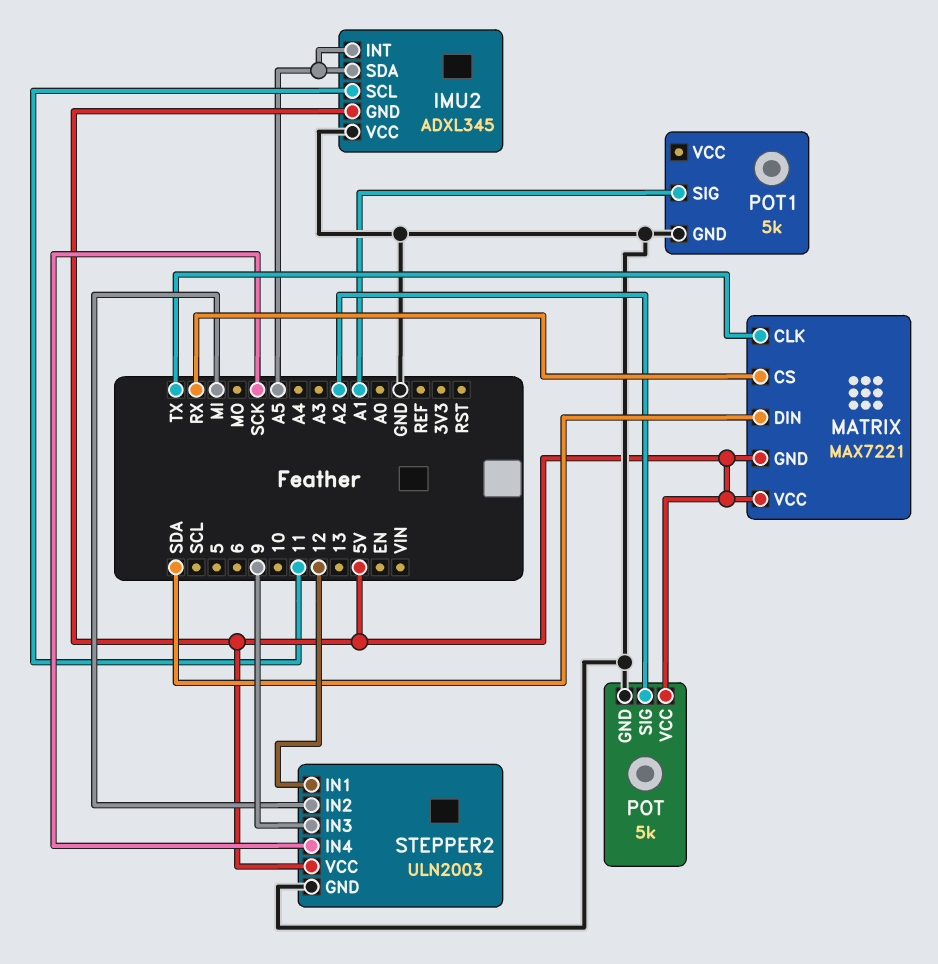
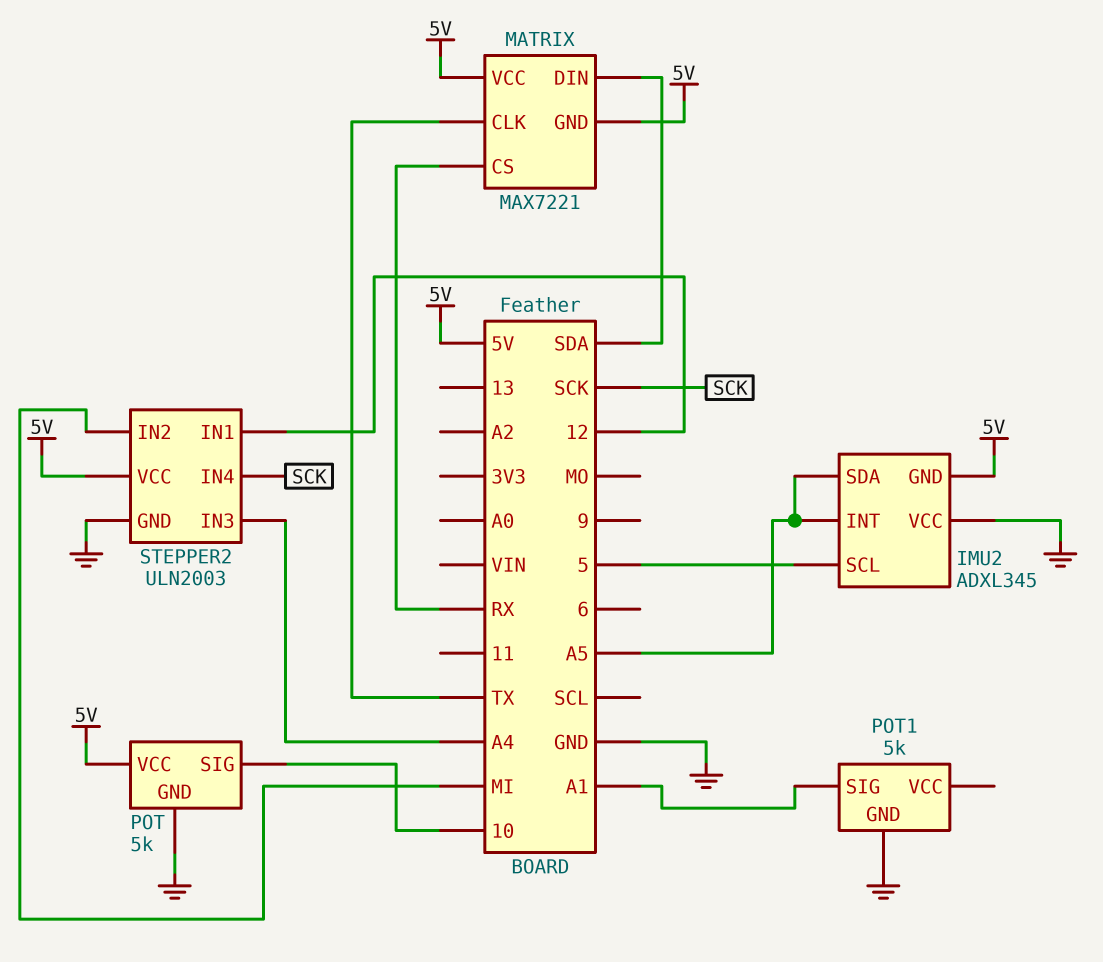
IMU2 pin SCL: 11 -> 5
POT pin SIG: A2 -> 10
STEPPER2 pin IN3: 9 -> A4

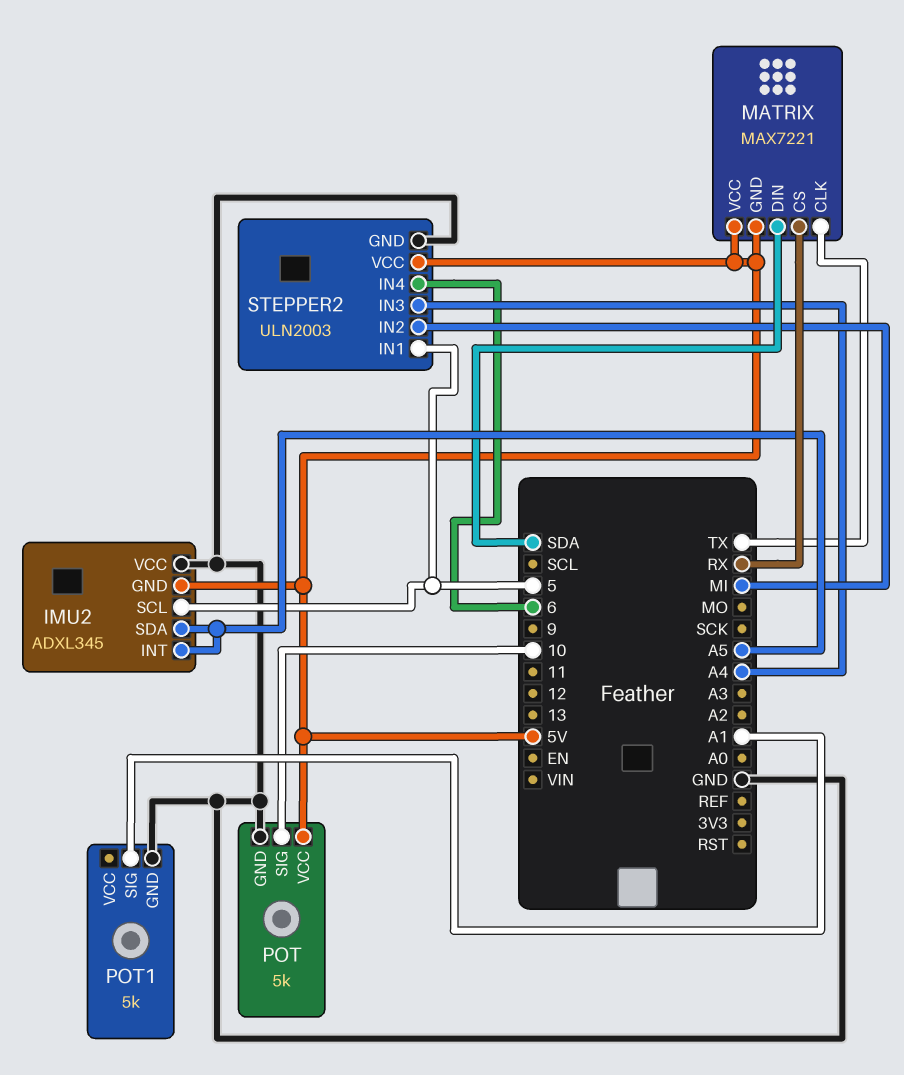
STEPPER2 pin IN1: 12 -> 5
STEPPER2 pin IN4: SCK -> 6

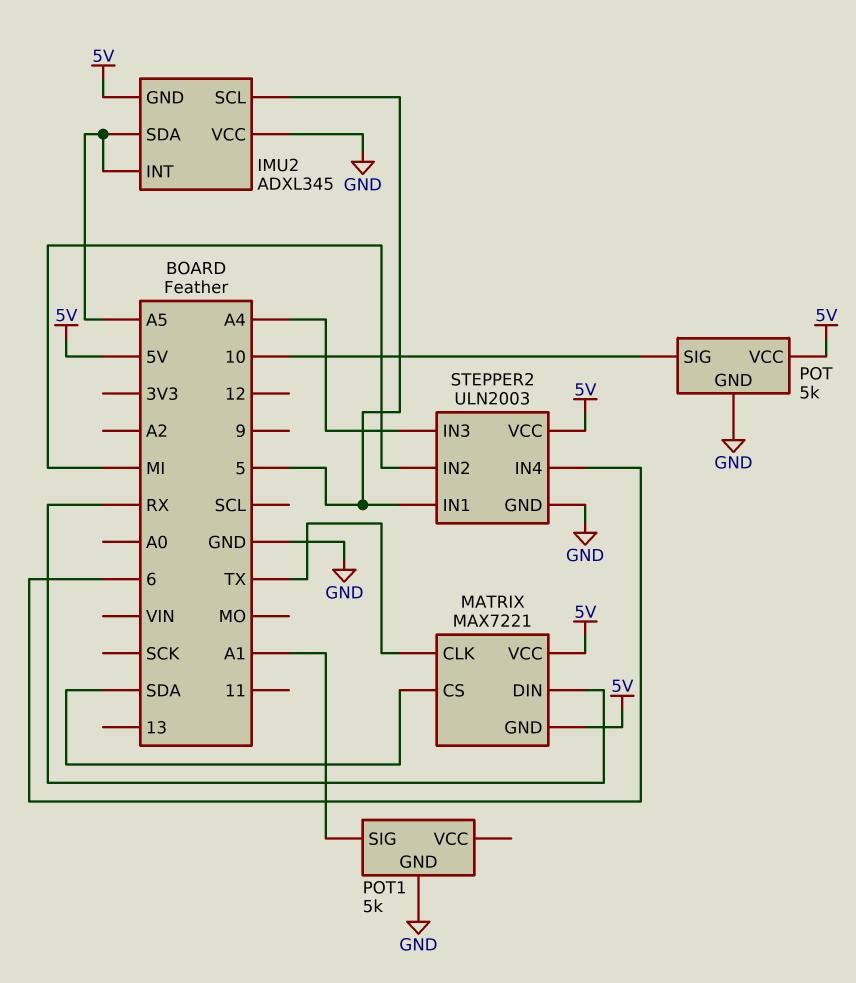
MATRIX pin CS: RX -> SDA
MATRIX pin DIN: SDA -> RX

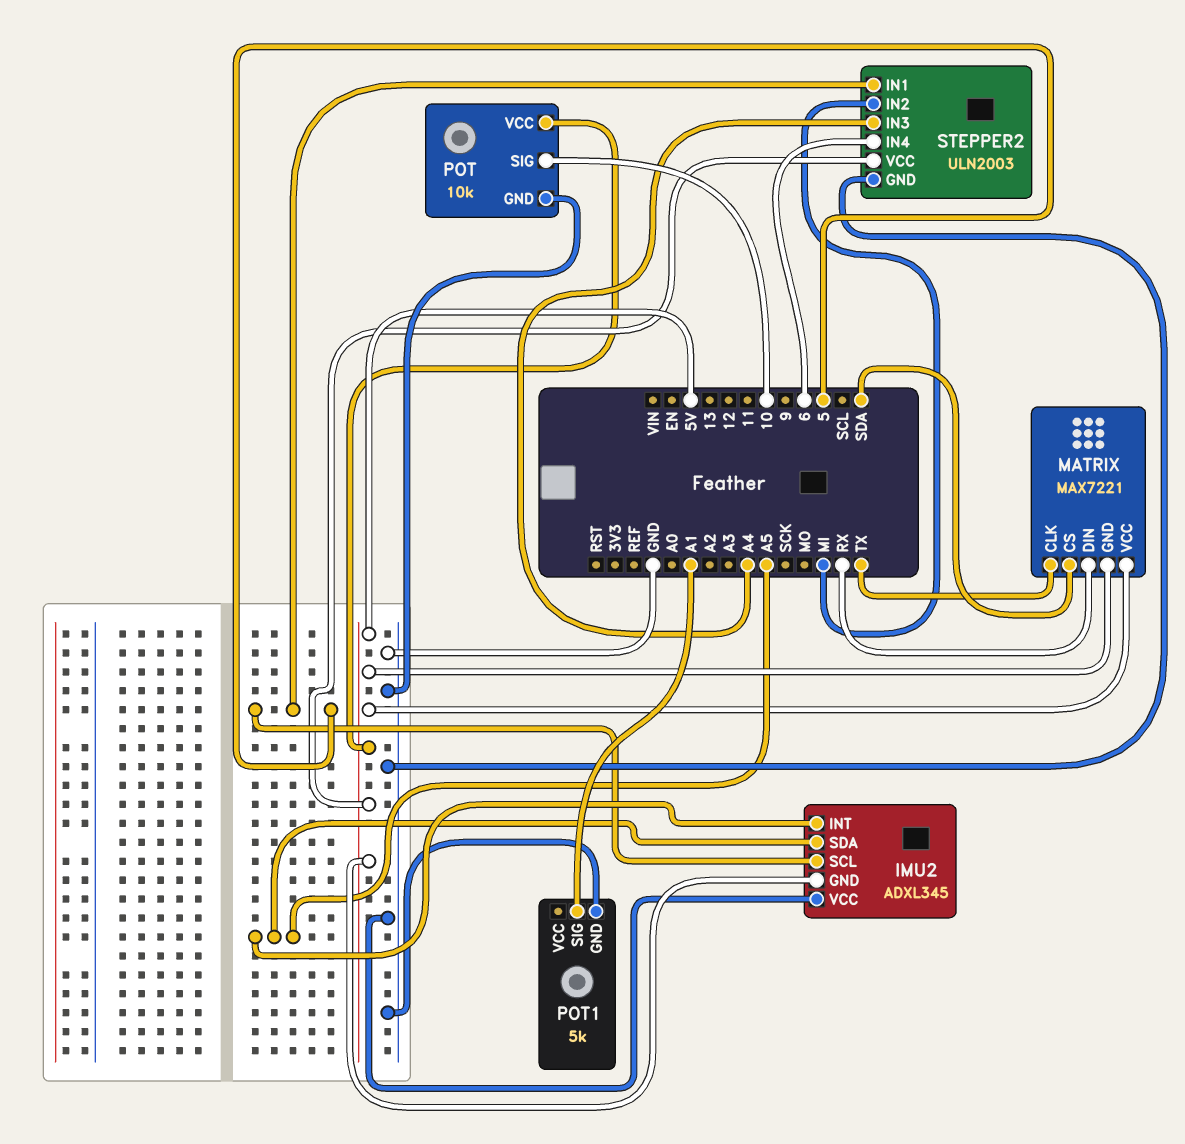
POT: 5k -> 10k

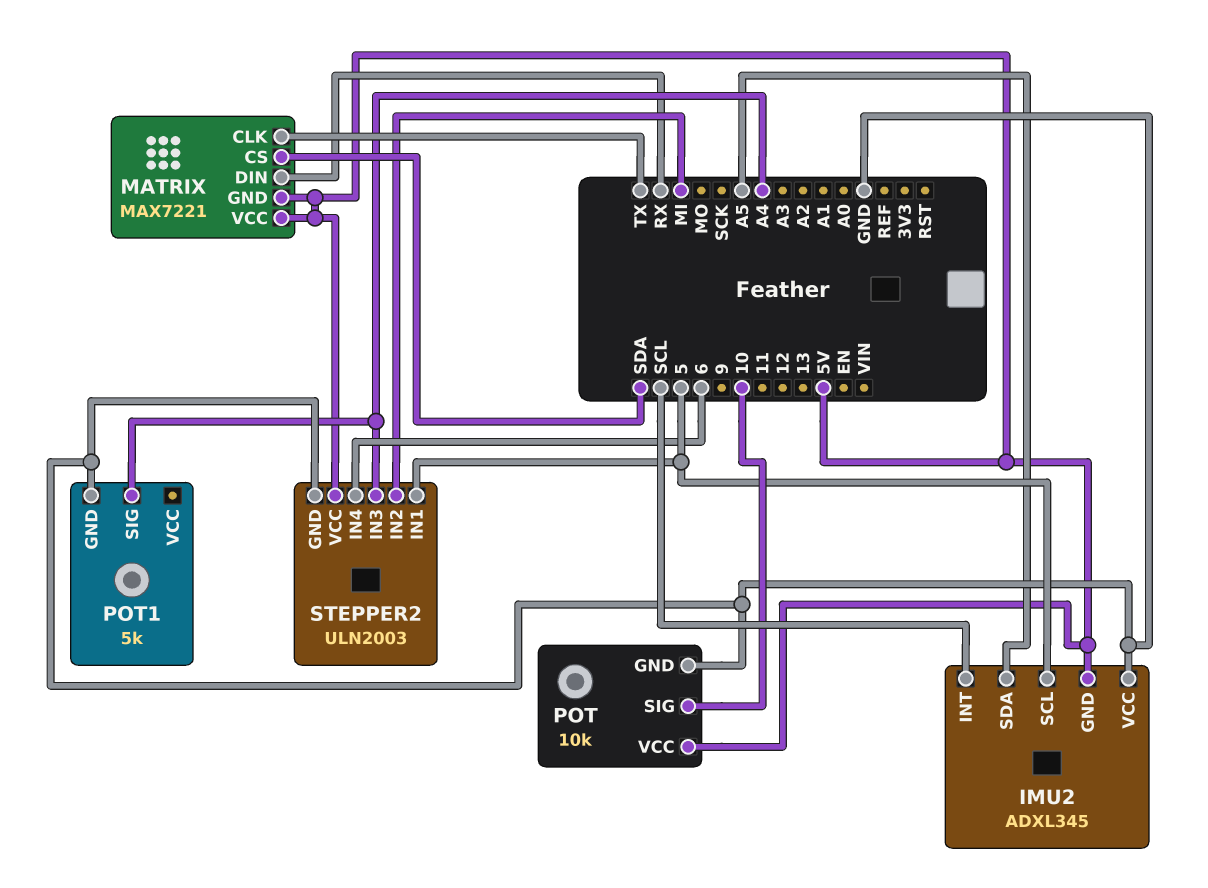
IMU2 pin INT: A5 -> SCL
POT1 pin SIG: A1 -> A4

